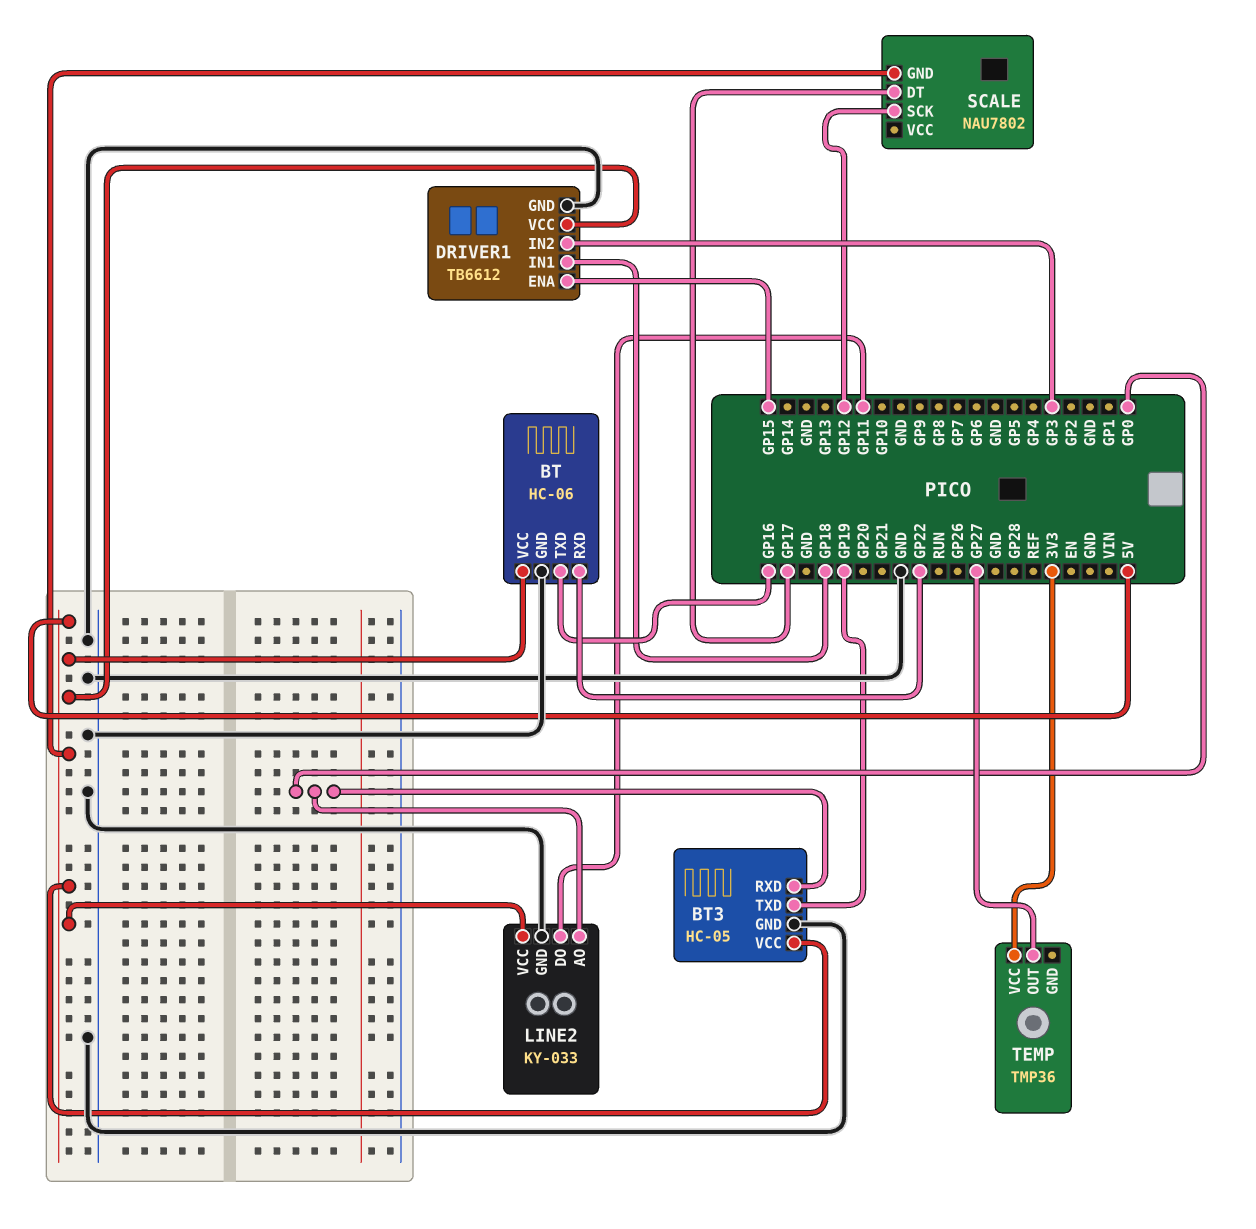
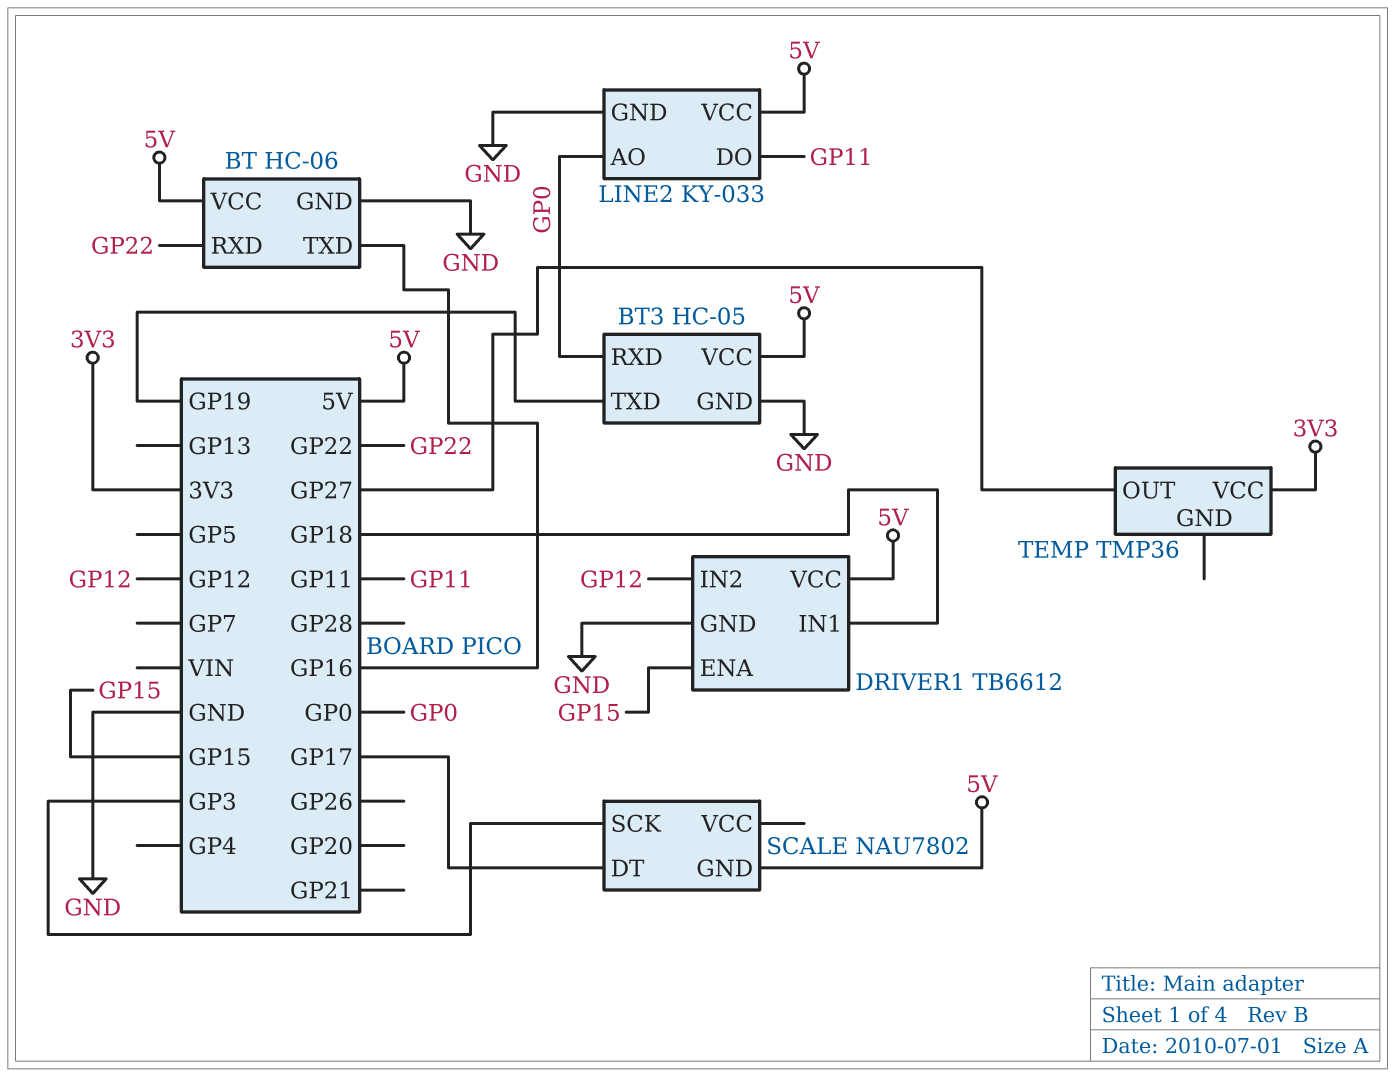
DRIVER1 pin IN2: GP3 -> GP12
SCALE pin SCK: GP12 -> GP3

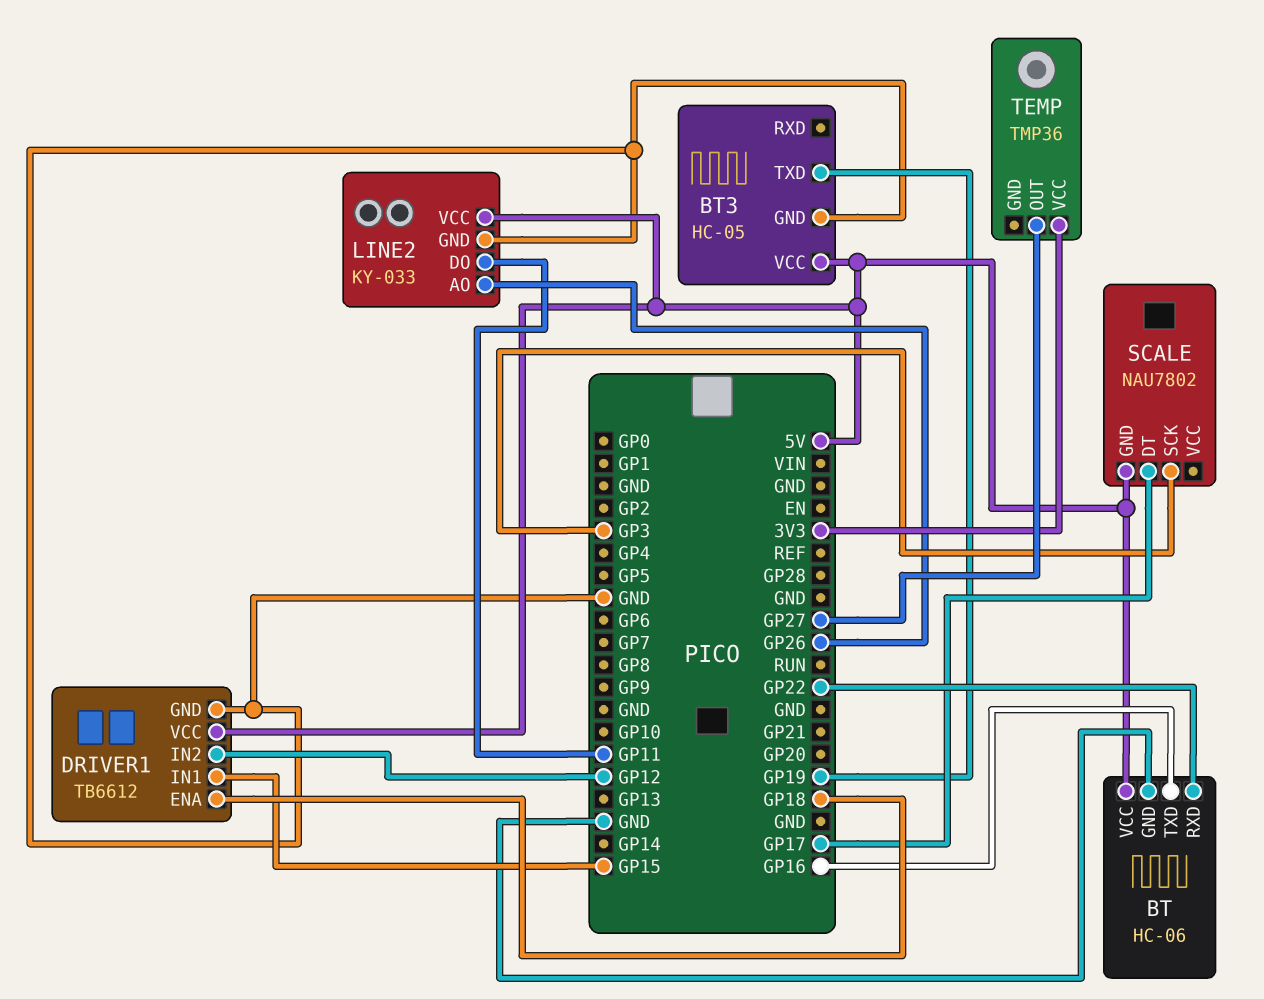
BT3 pin RXD: GP0 -> none
DRIVER1 pin ENA: GP15 -> GP18
DRIVER1 pin IN1: GP18 -> GP15
LINE2 pin AO: GP0 -> GP26

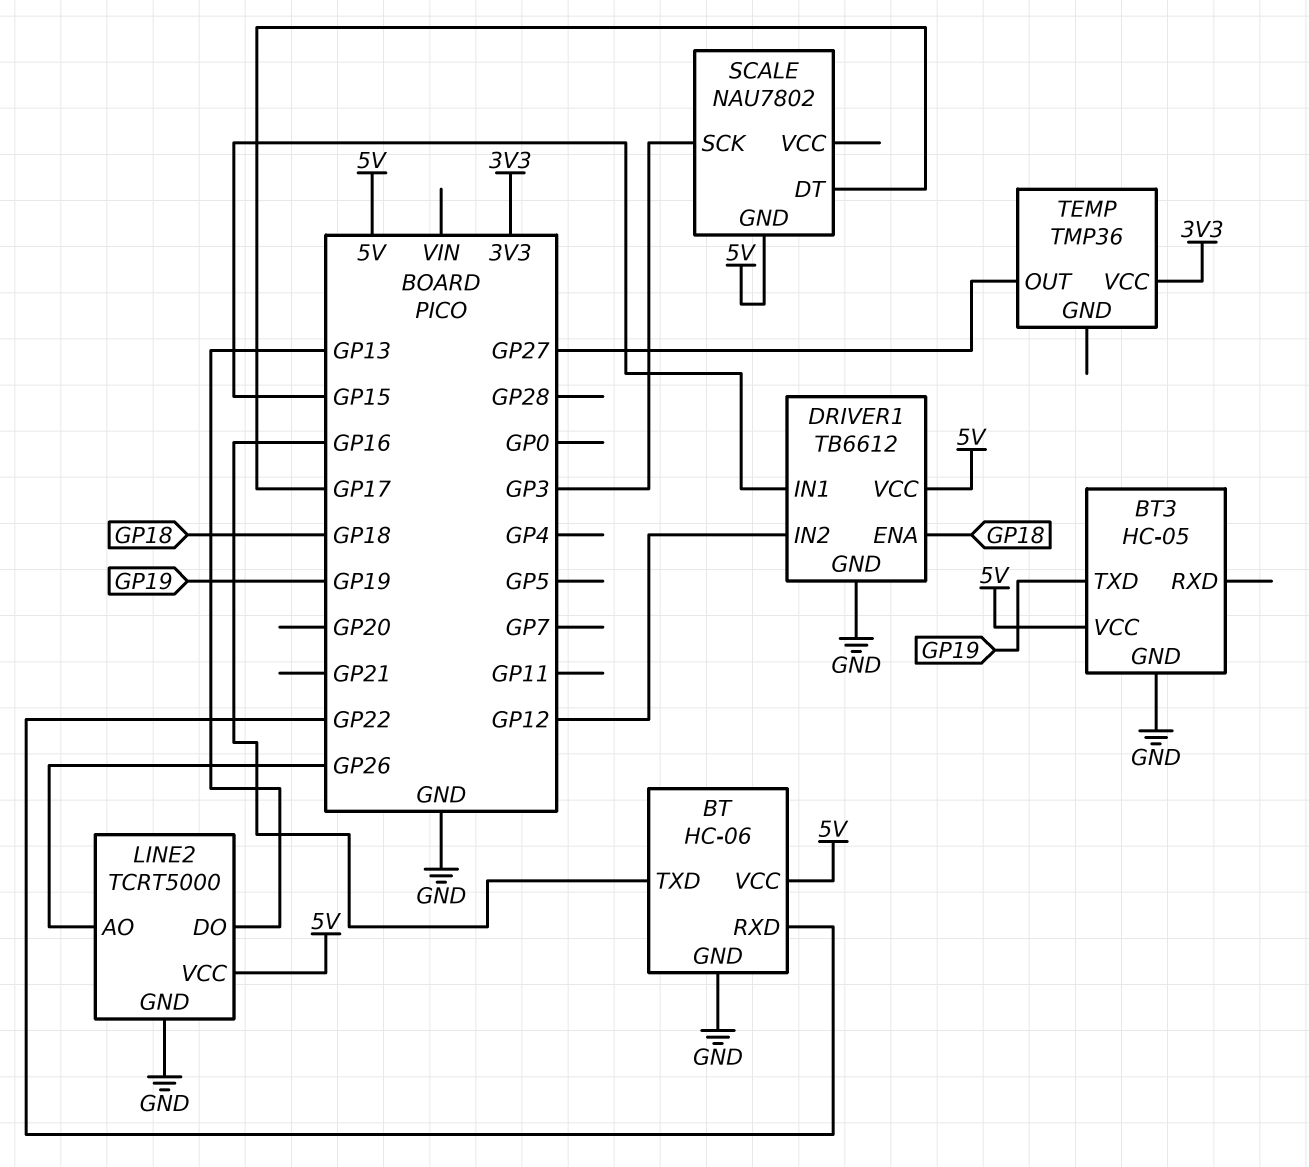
LINE2: KY-033 -> TCRT5000
LINE2 pin DO: GP11 -> GP13

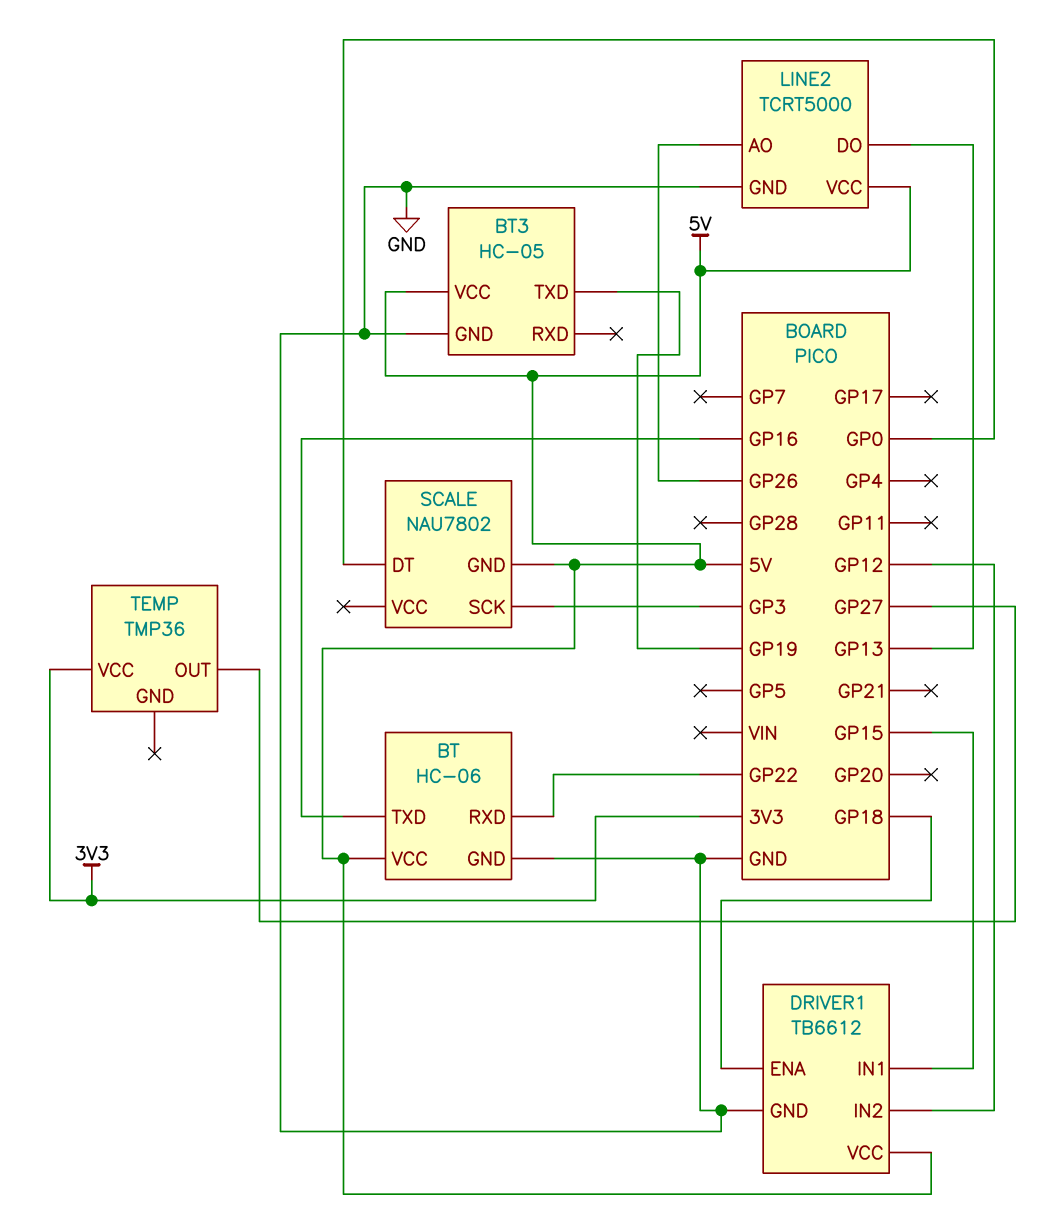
SCALE pin DT: GP17 -> GP0

